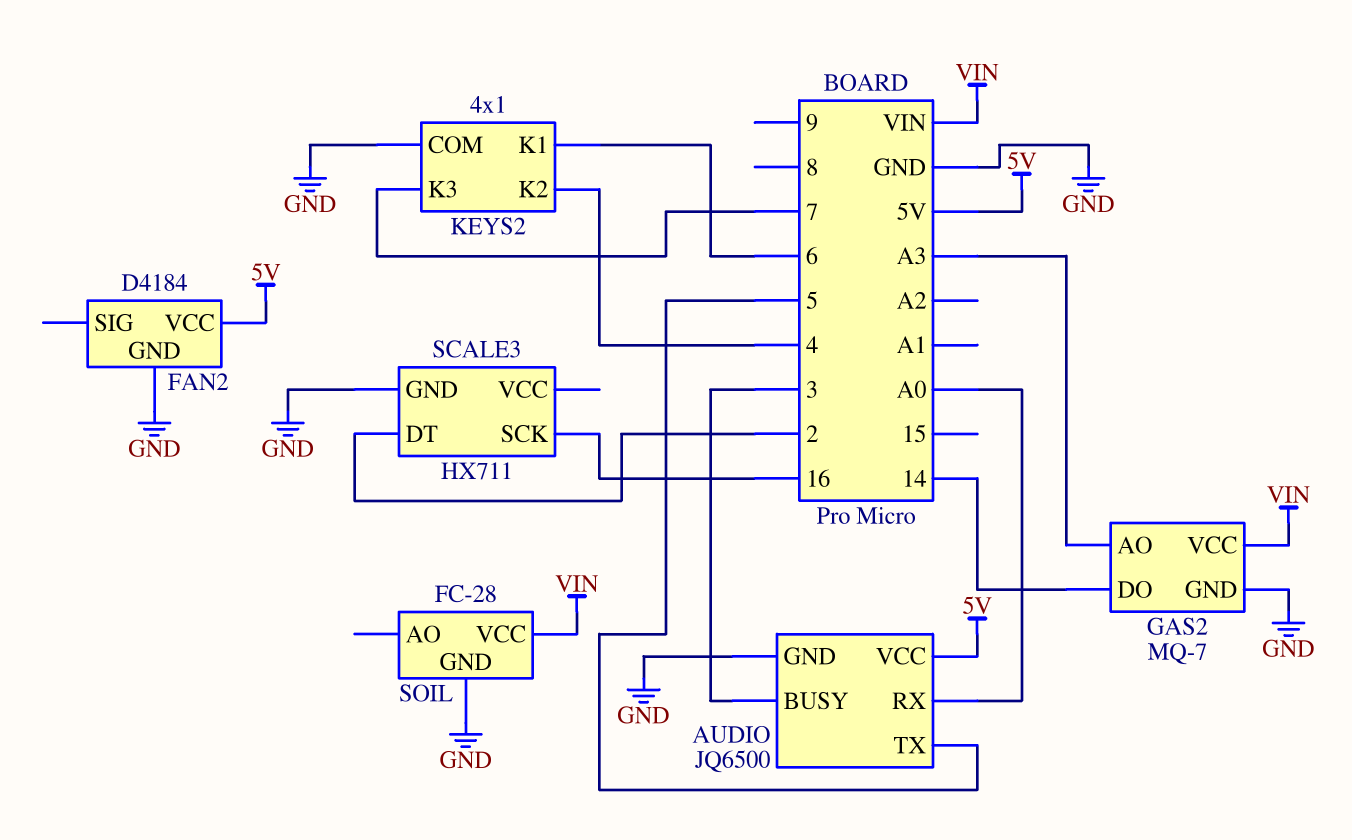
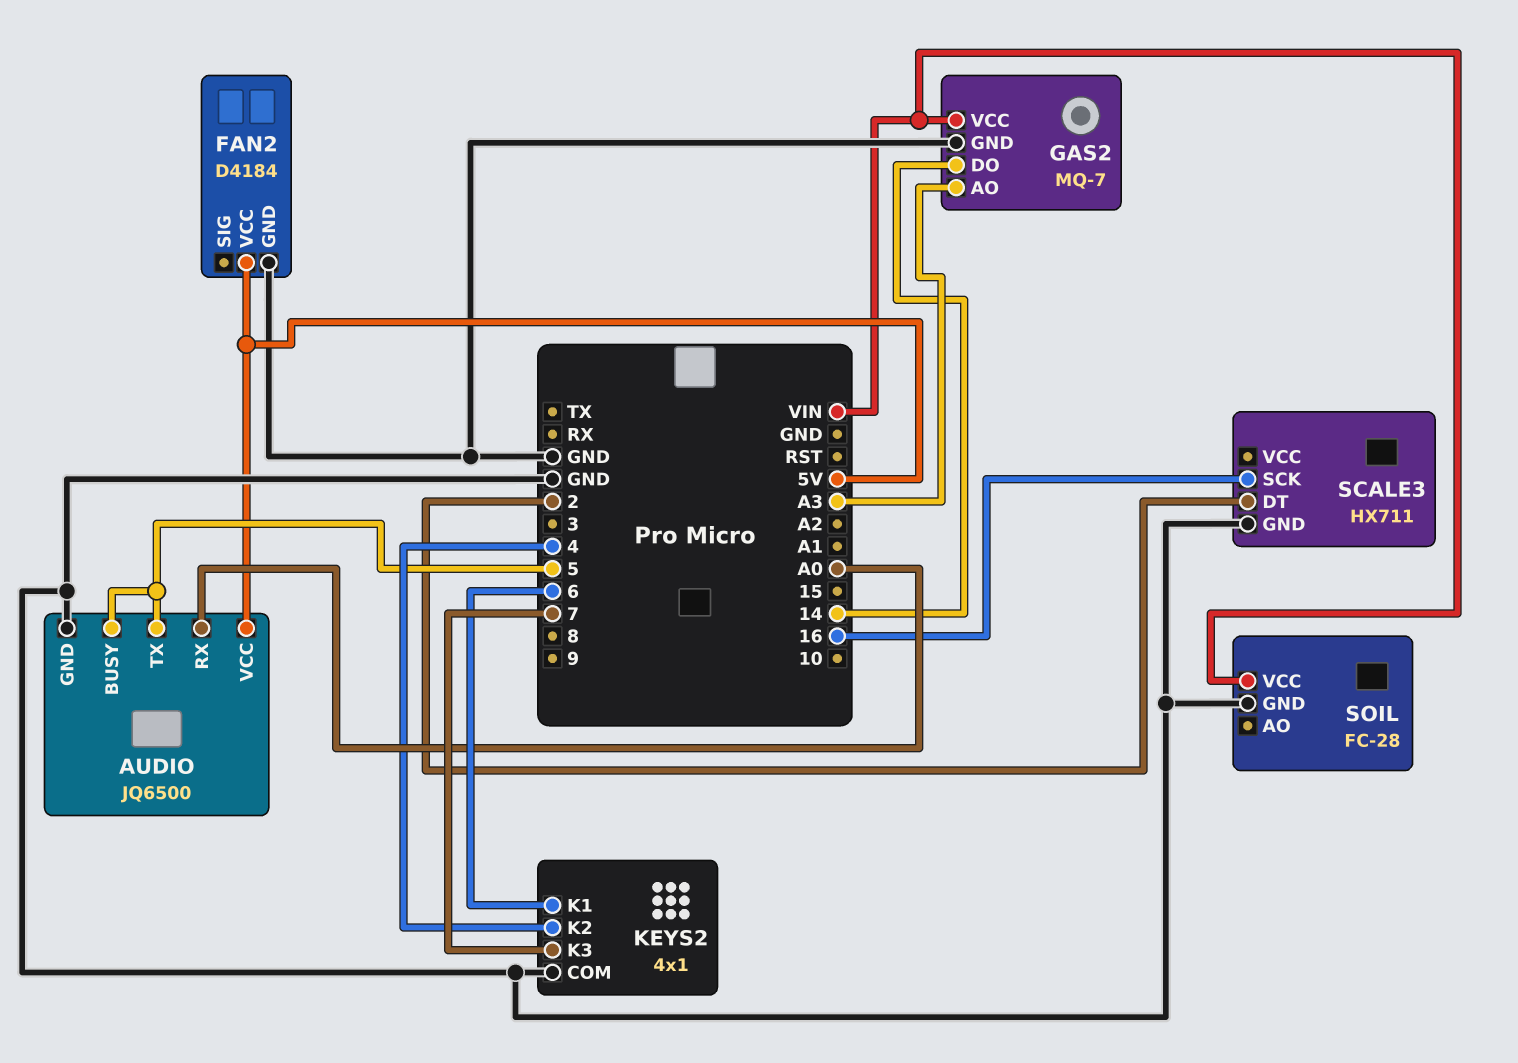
AUDIO pin BUSY: 3 -> 5

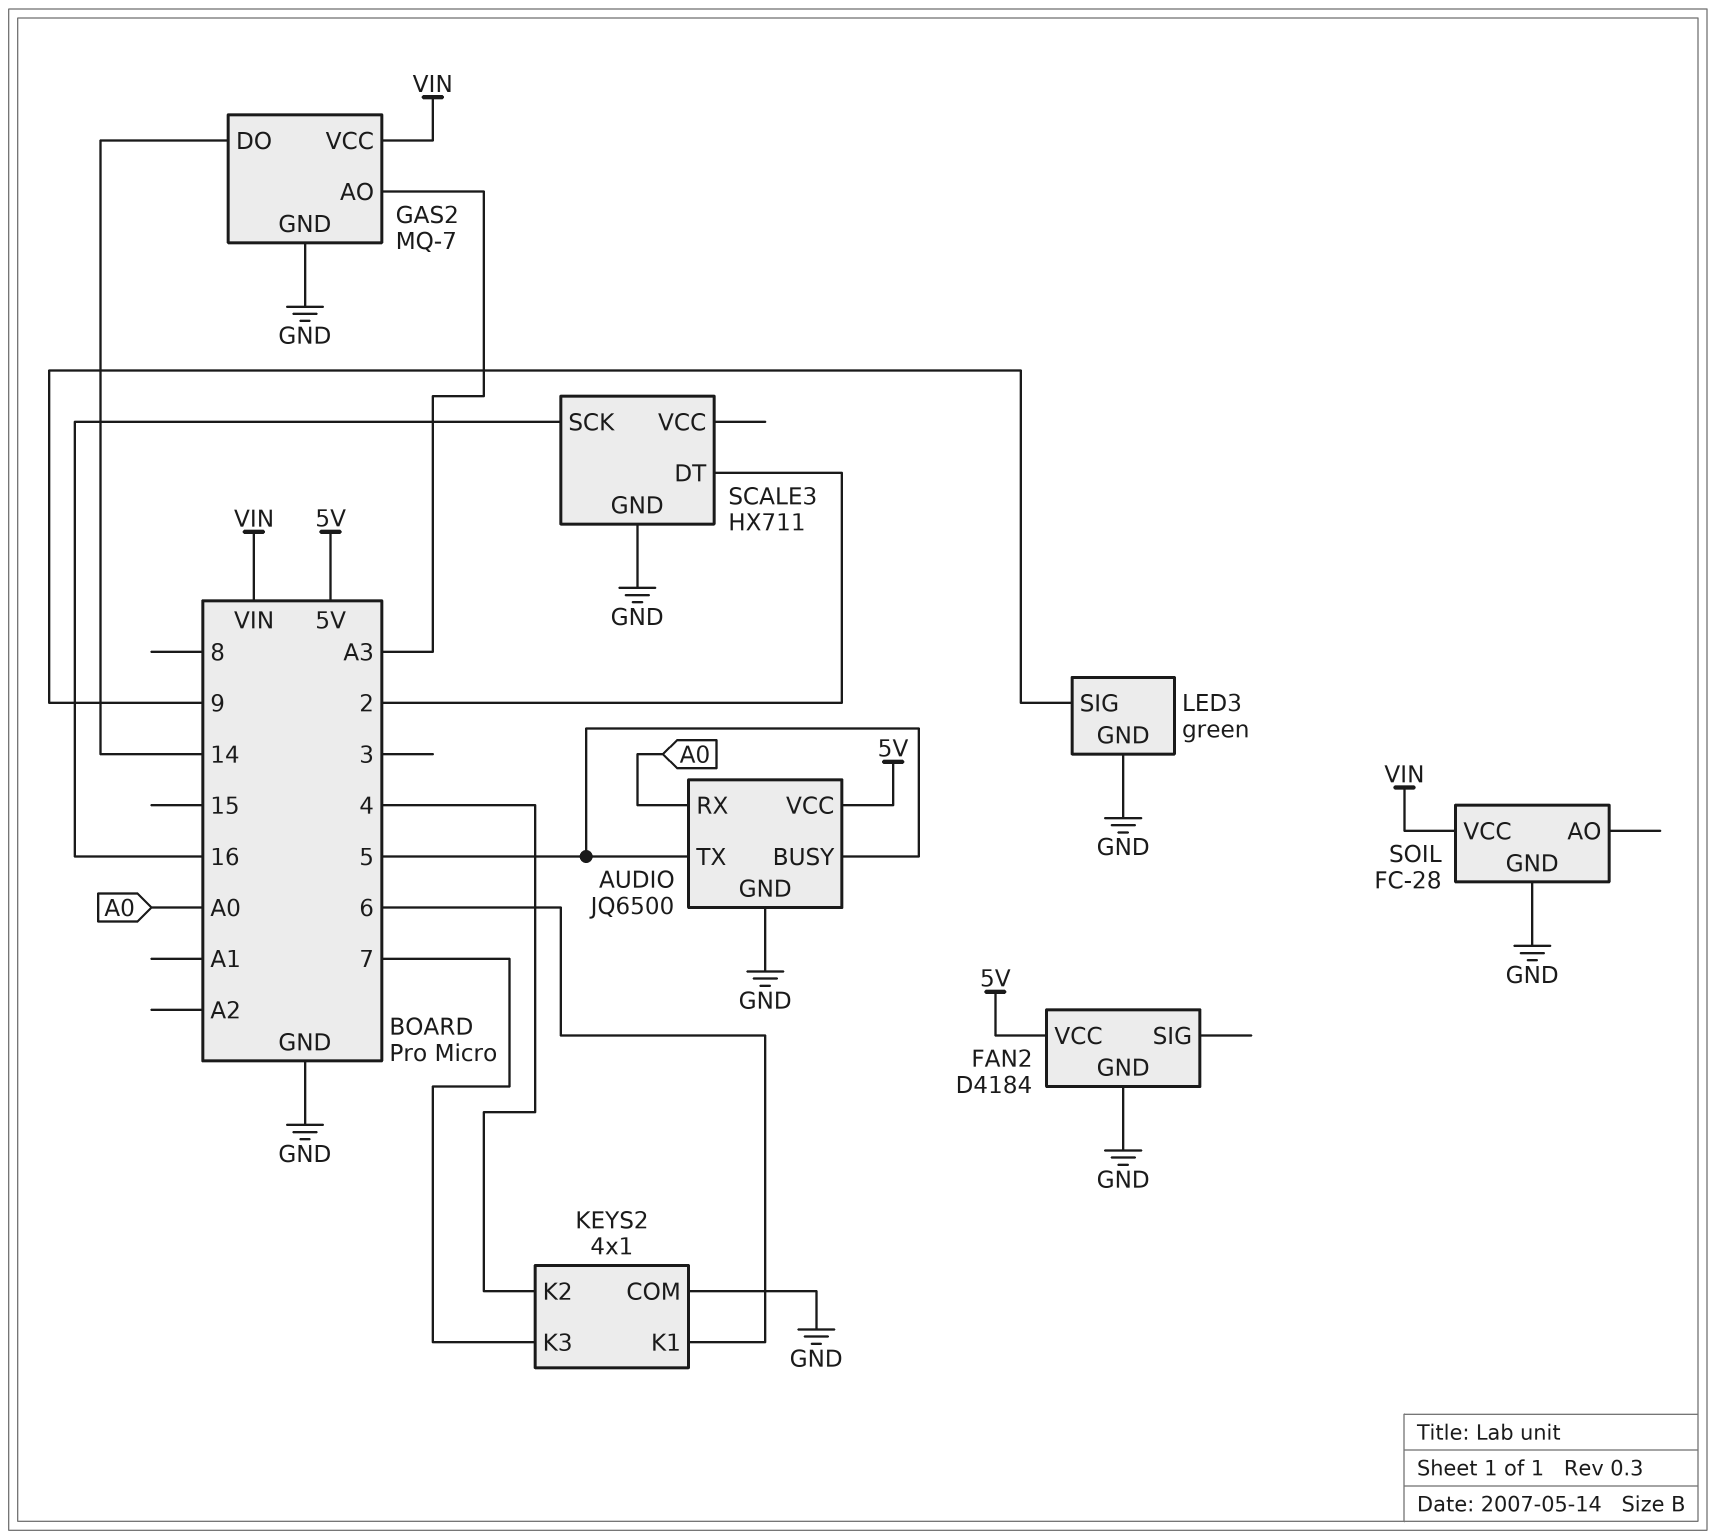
LED3: none -> green
LED3 pin GND: none -> GND
LED3 pin SIG: none -> 9

